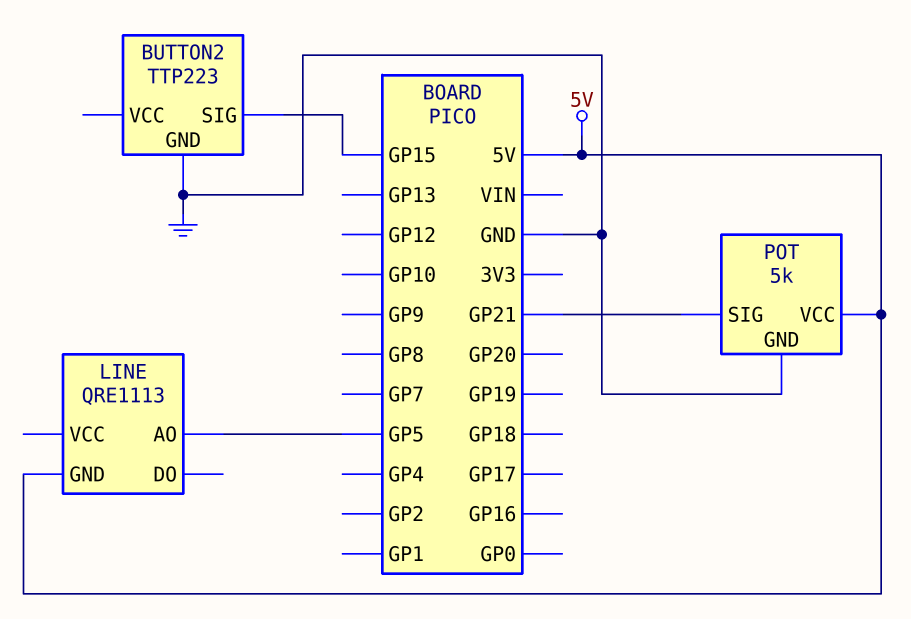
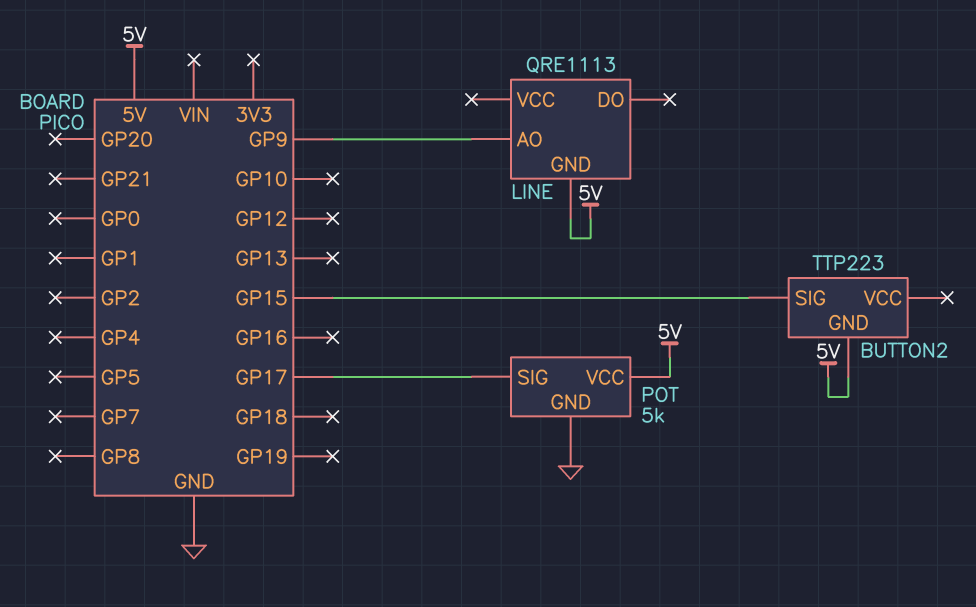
BUTTON2 pin GND: GND -> 5V
LINE pin AO: GP5 -> GP9
POT pin SIG: GP21 -> GP17

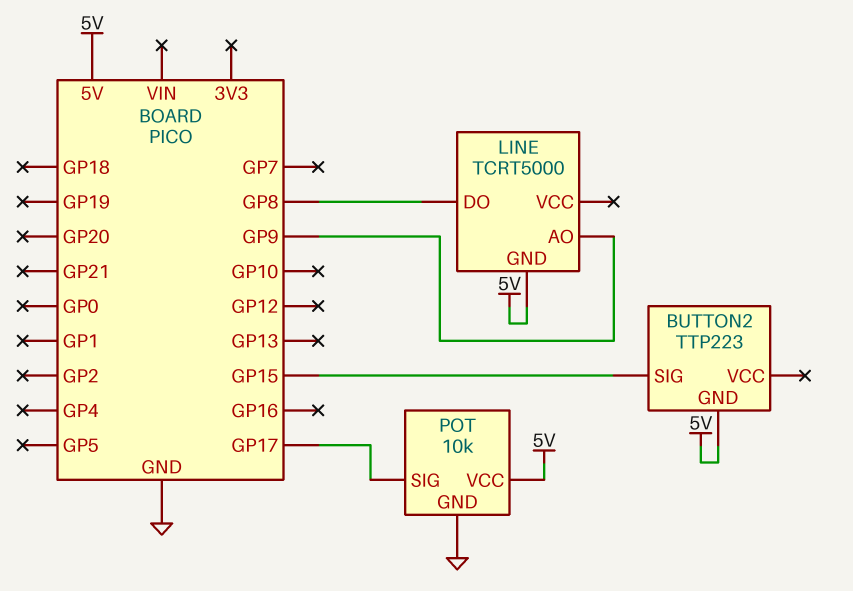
LINE: QRE1113 -> TCRT5000
LINE pin DO: none -> GP8
POT: 5k -> 10k

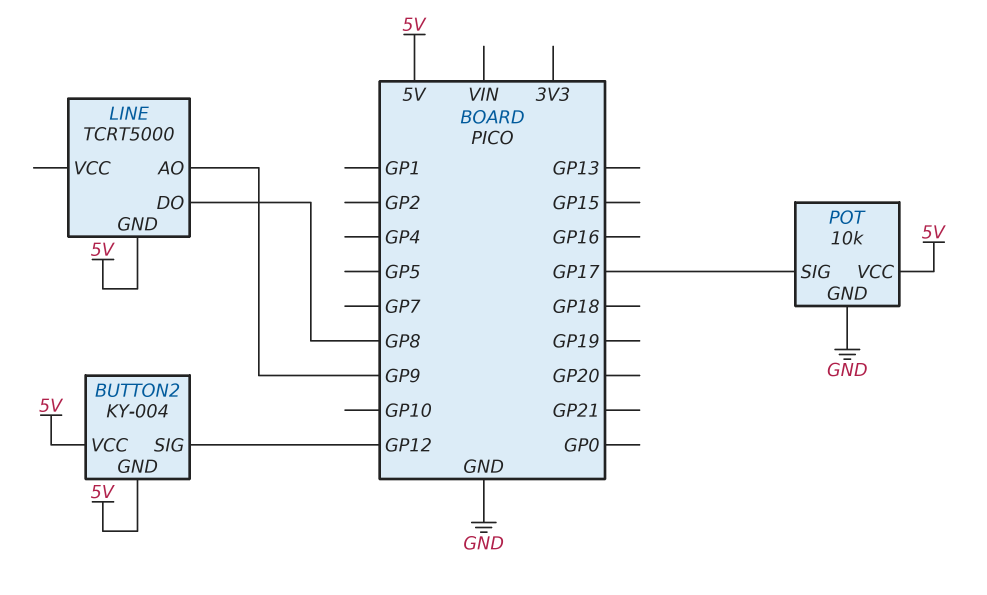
BUTTON2: TTP223 -> KY-004
BUTTON2 pin SIG: GP15 -> GP12
BUTTON2 pin VCC: none -> 5V

